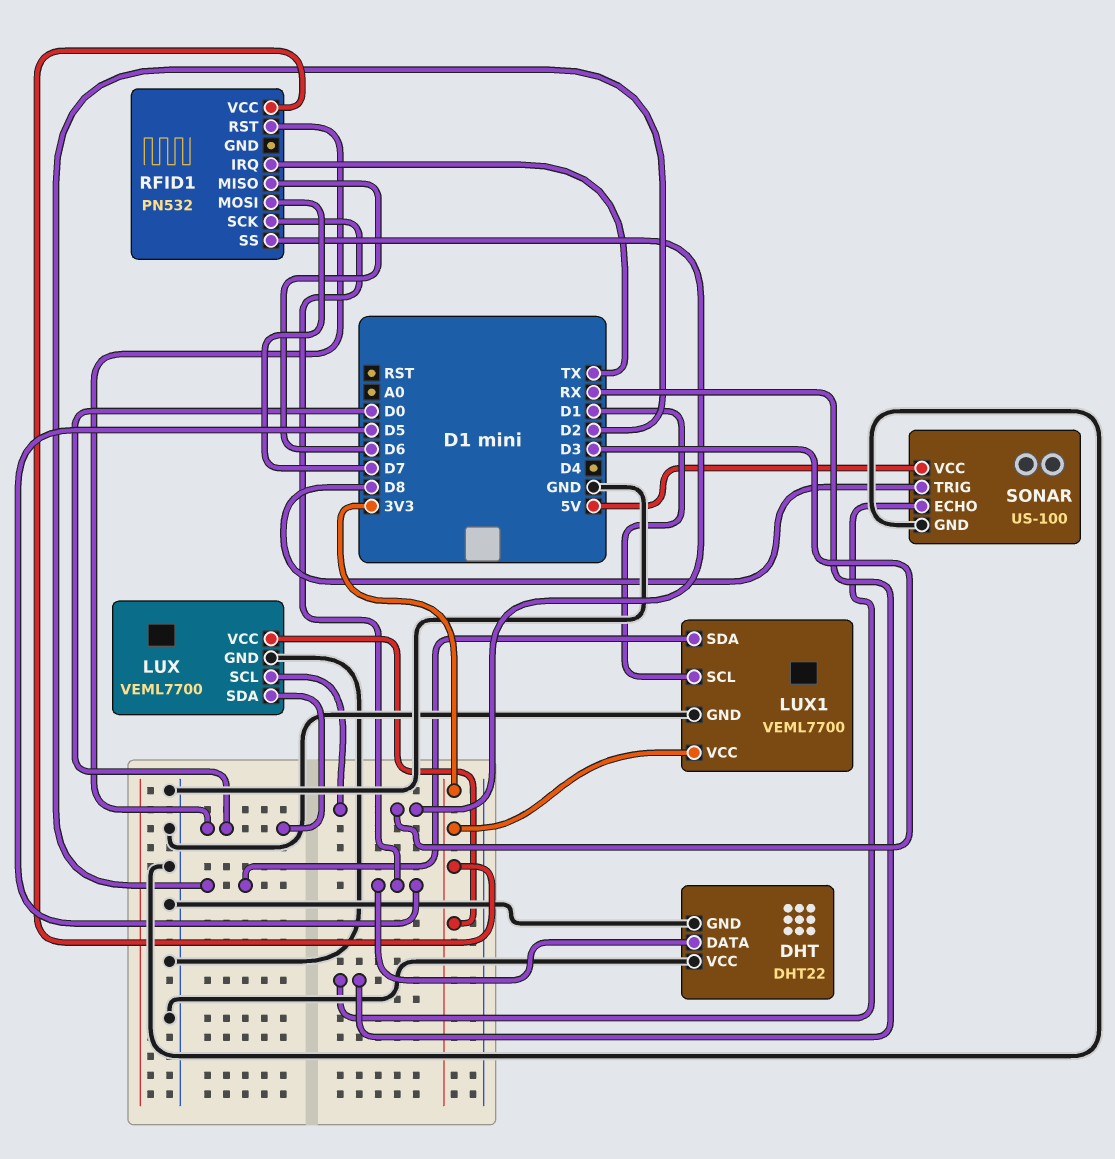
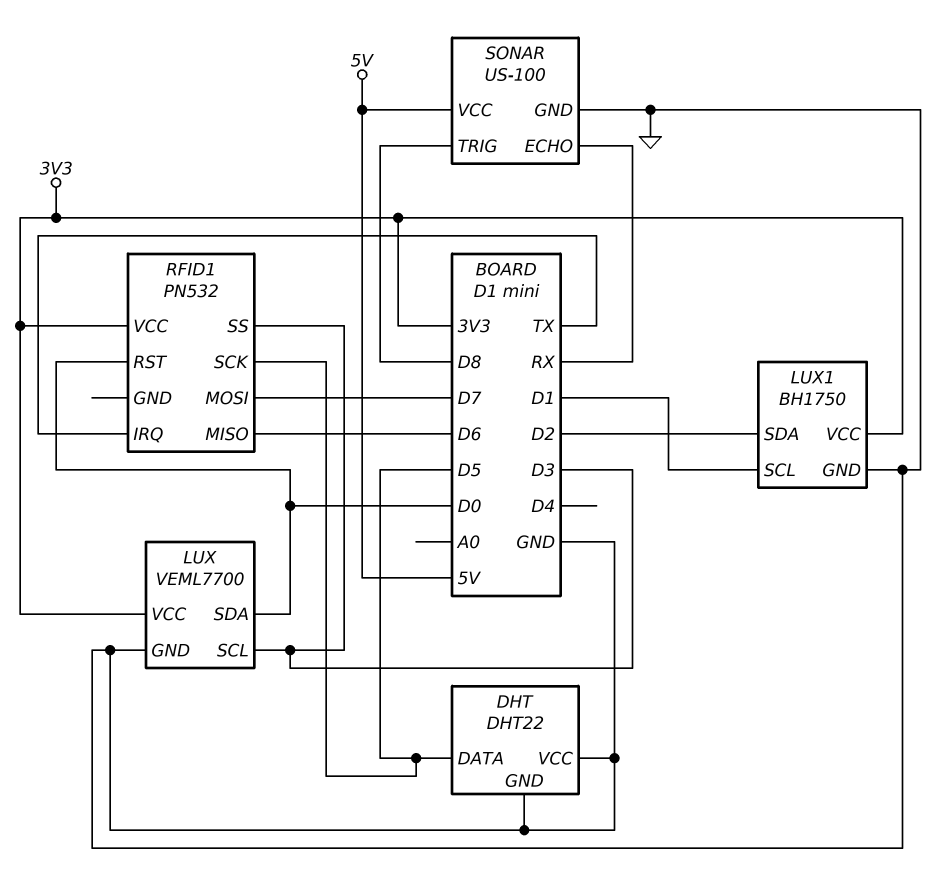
LUX1: VEML7700 -> BH1750

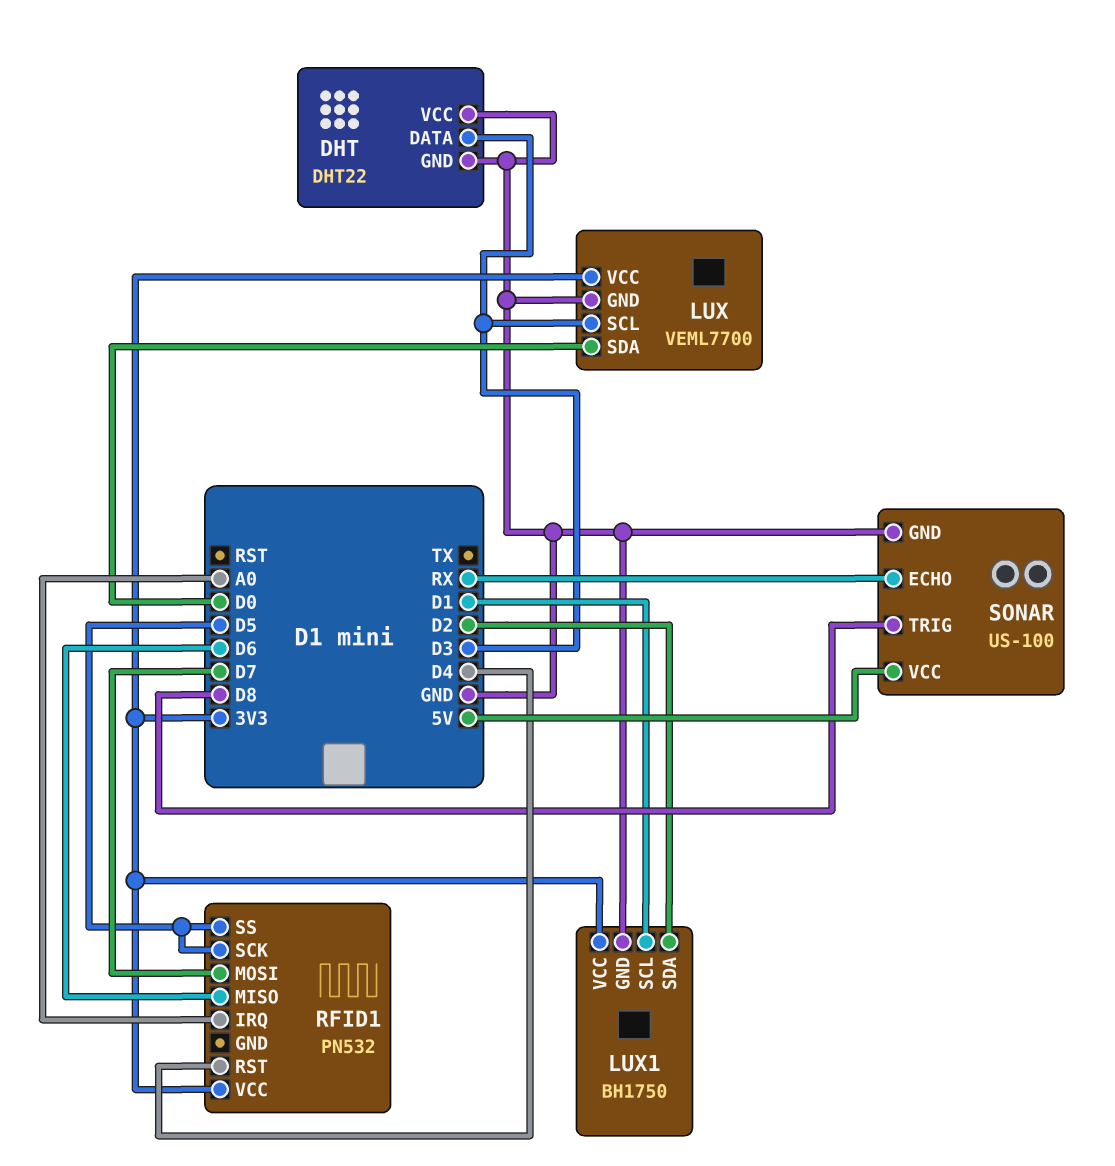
DHT pin DATA: D5 -> D3
RFID1 pin IRQ: TX -> A0
RFID1 pin RST: D0 -> D4
RFID1 pin SS: D3 -> D5

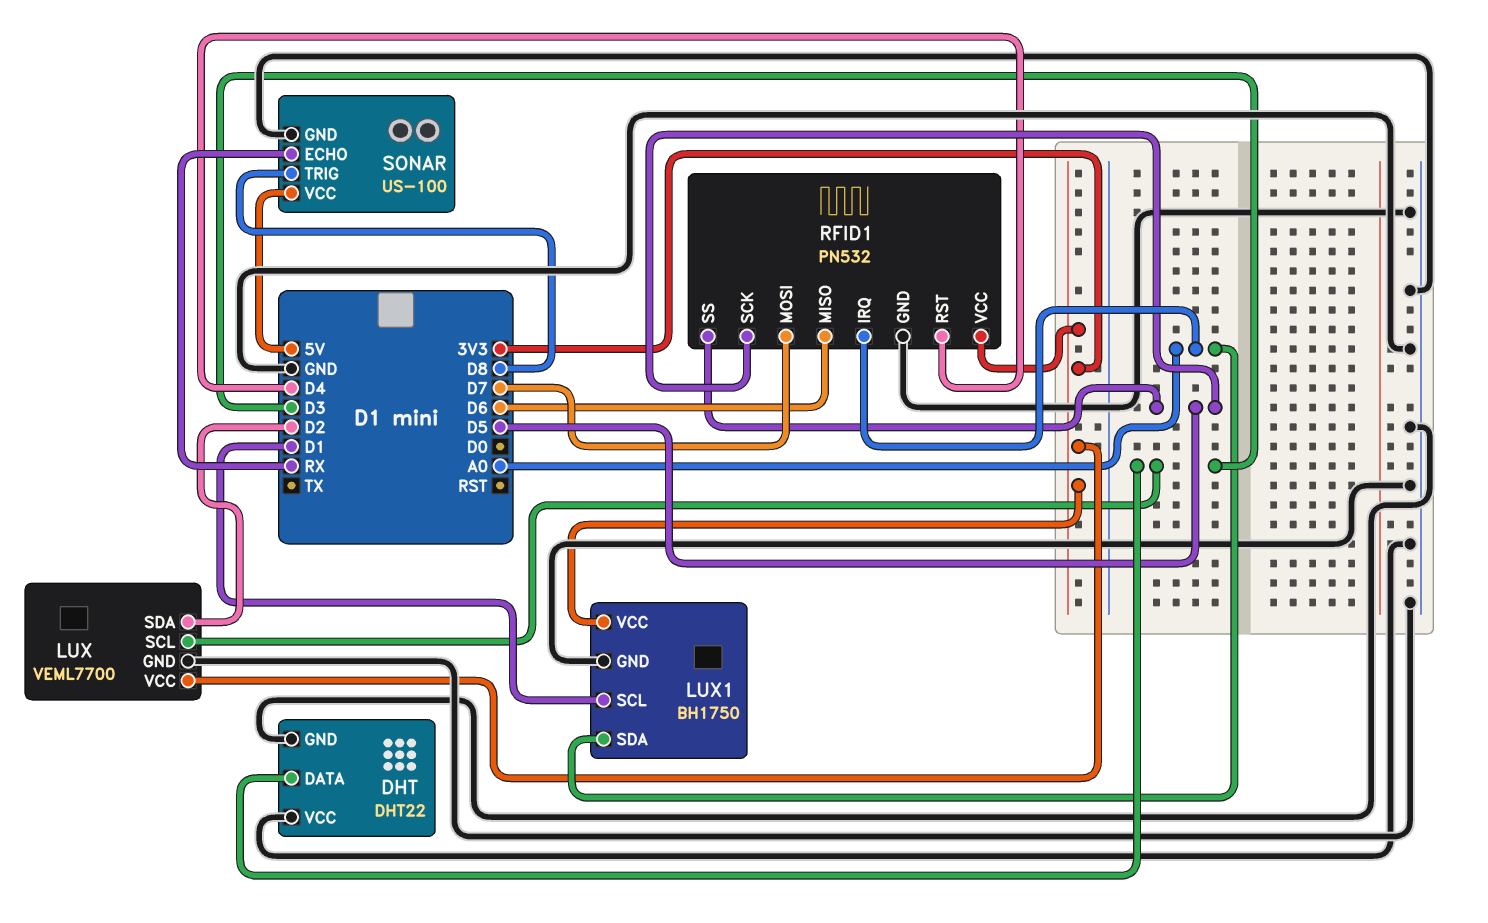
LUX pin SDA: D0 -> D2
LUX1 pin SDA: D2 -> A0
RFID1 pin GND: none -> GND

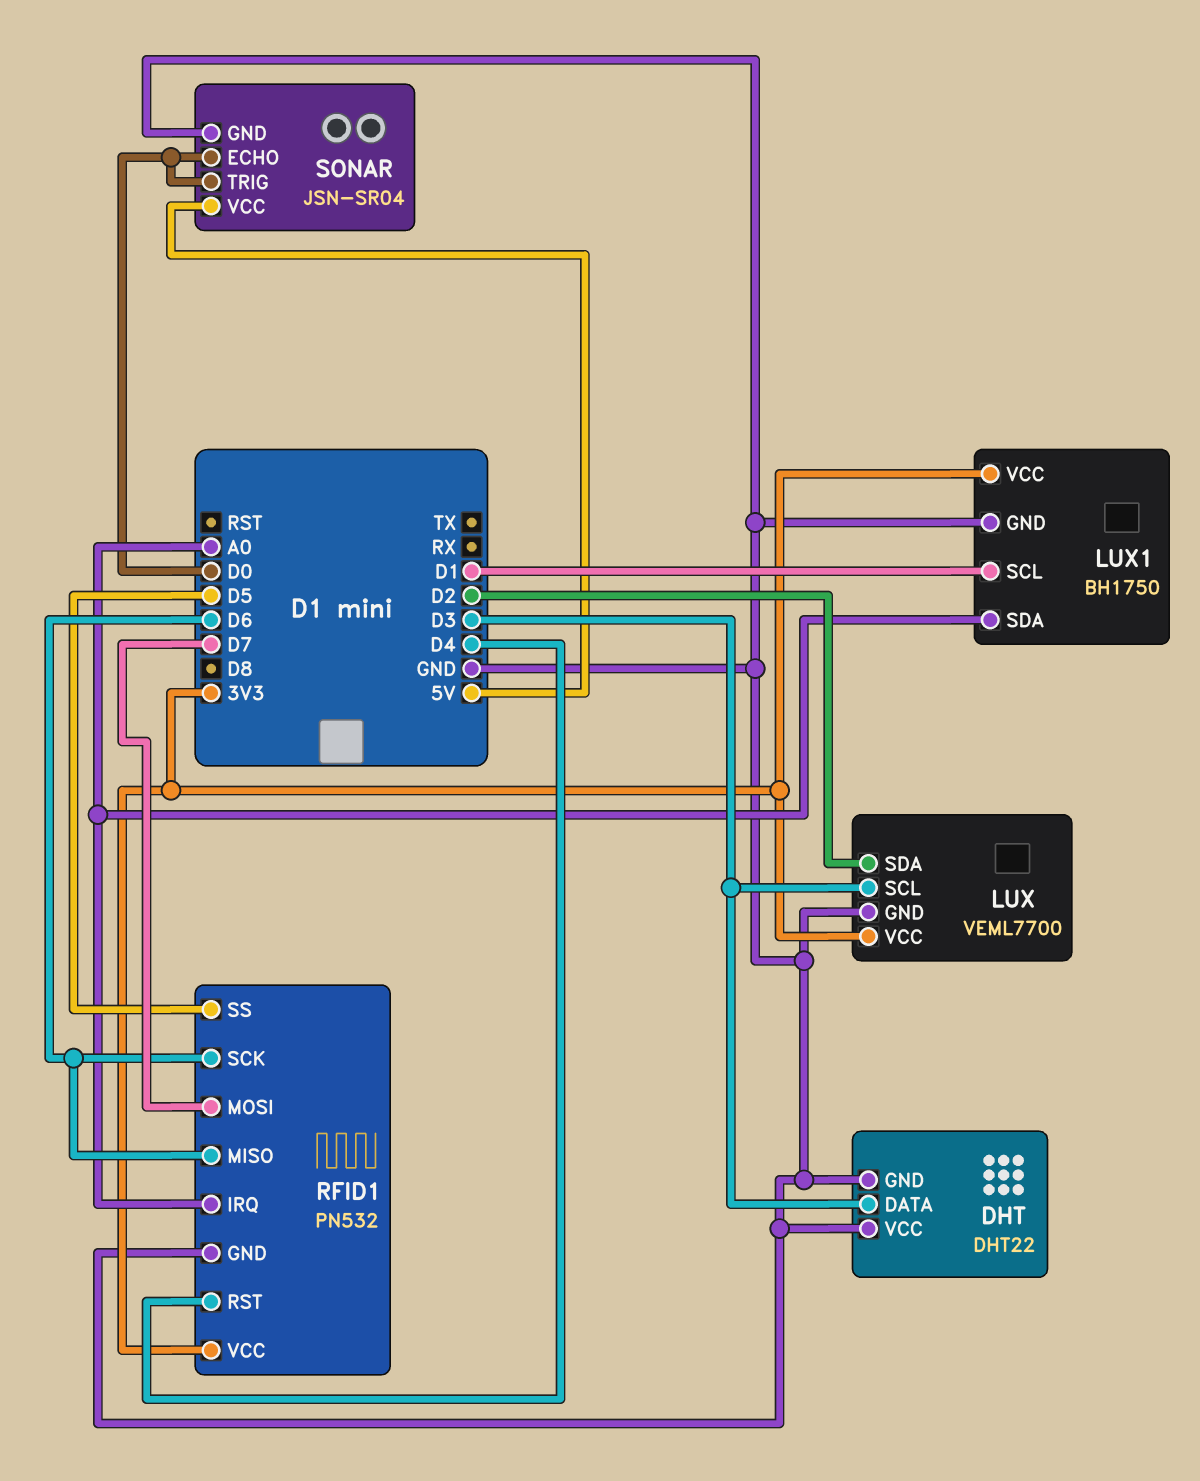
RFID1 pin SCK: D5 -> D6
SONAR: US-100 -> JSN-SR04
SONAR pin ECHO: RX -> D0
SONAR pin TRIG: D8 -> D0

